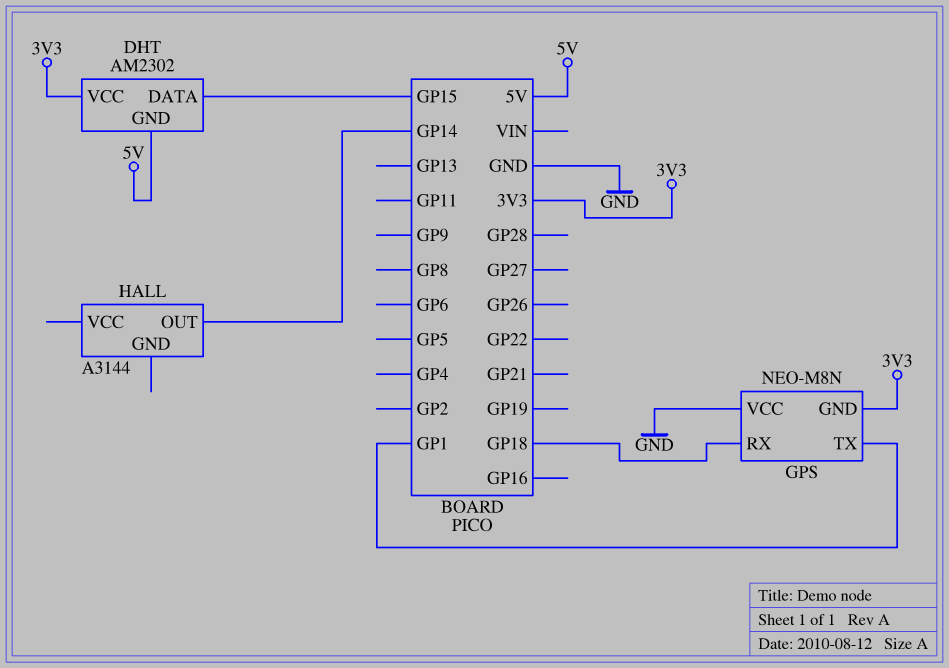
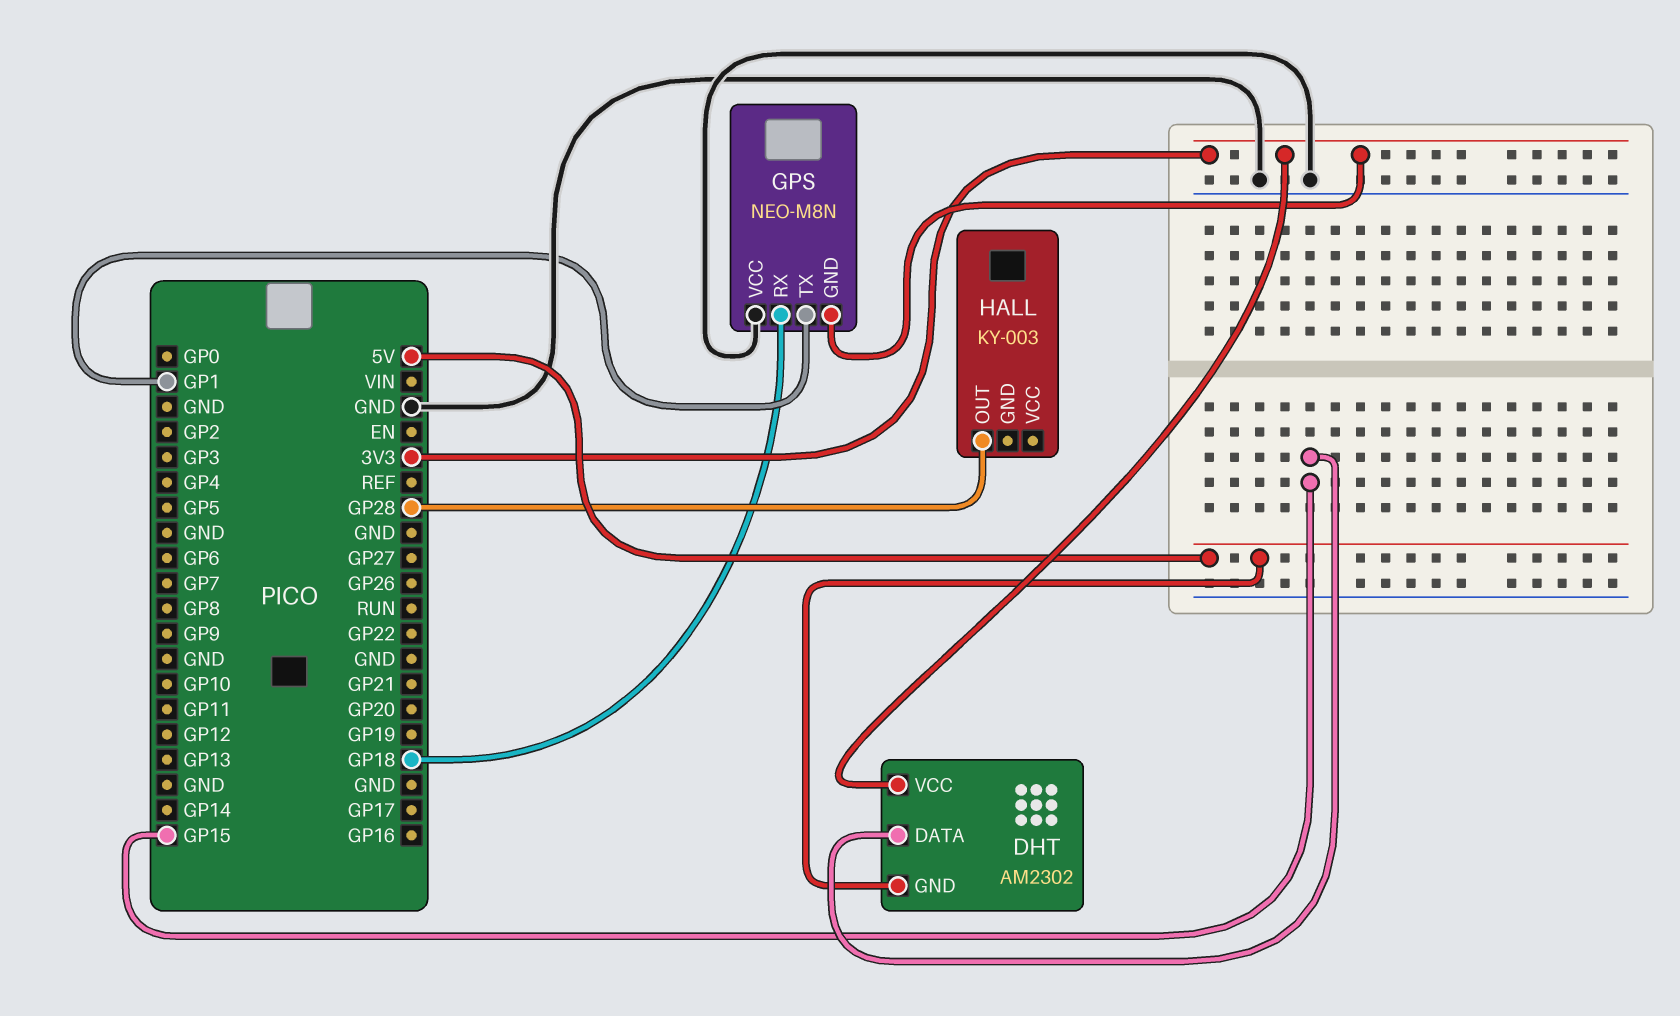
HALL: A3144 -> KY-003
HALL pin OUT: GP14 -> GP28

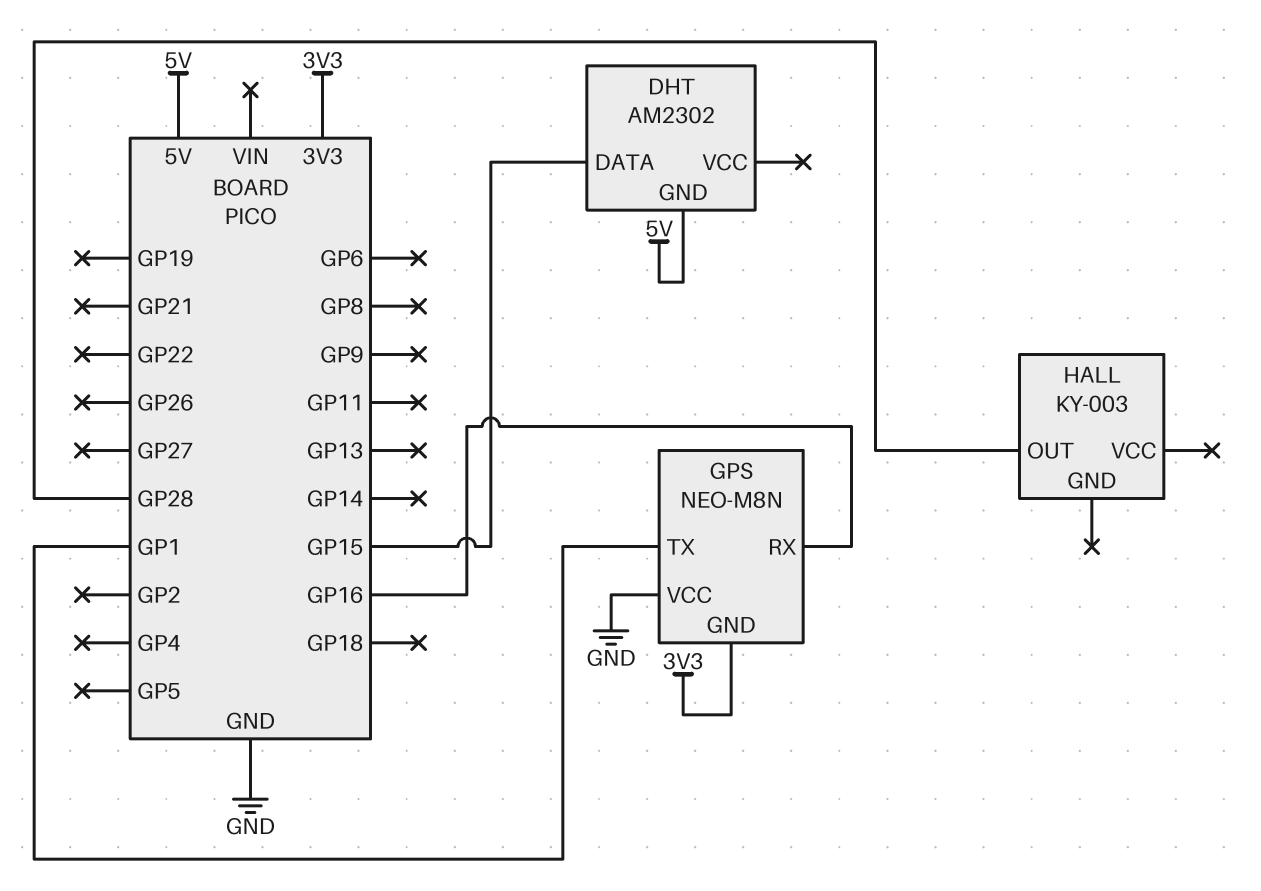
DHT pin VCC: 3V3 -> none
GPS pin RX: GP18 -> GP16

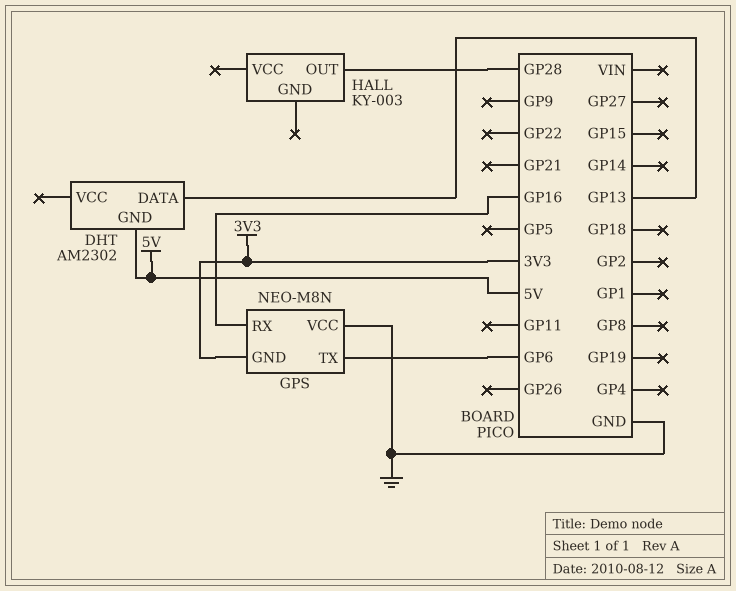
DHT pin DATA: GP15 -> GP13
GPS pin TX: GP1 -> GP6

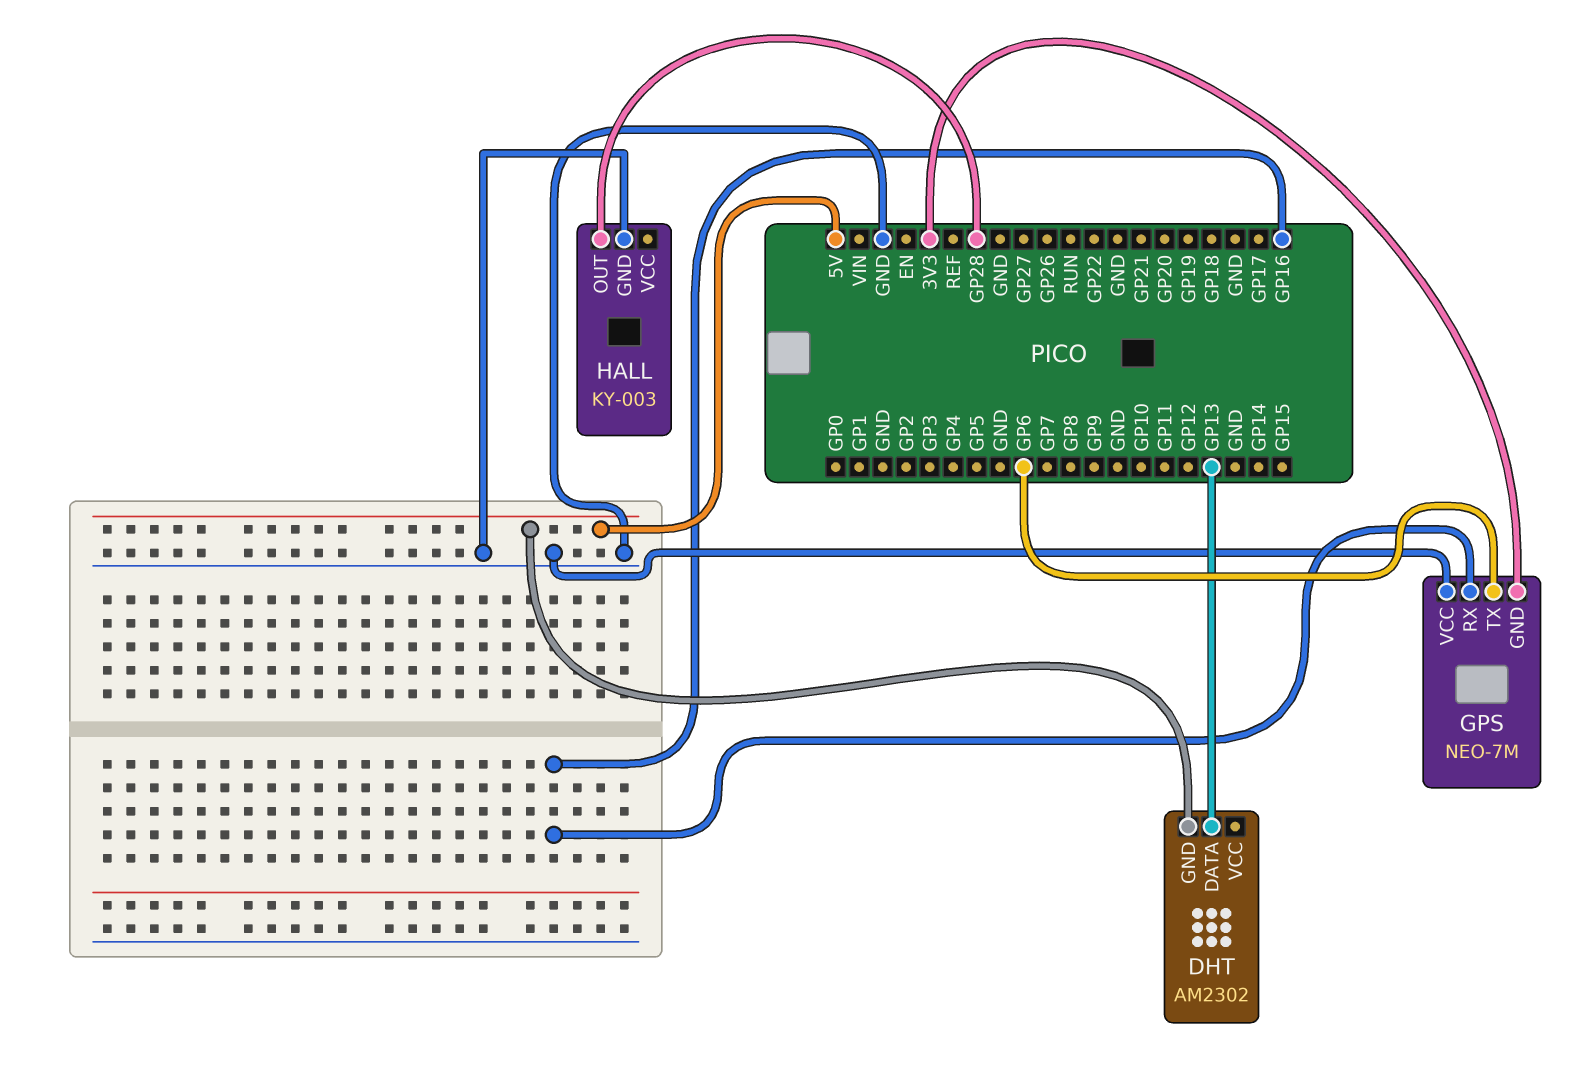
GPS: NEO-M8N -> NEO-7M
HALL pin GND: none -> GND

